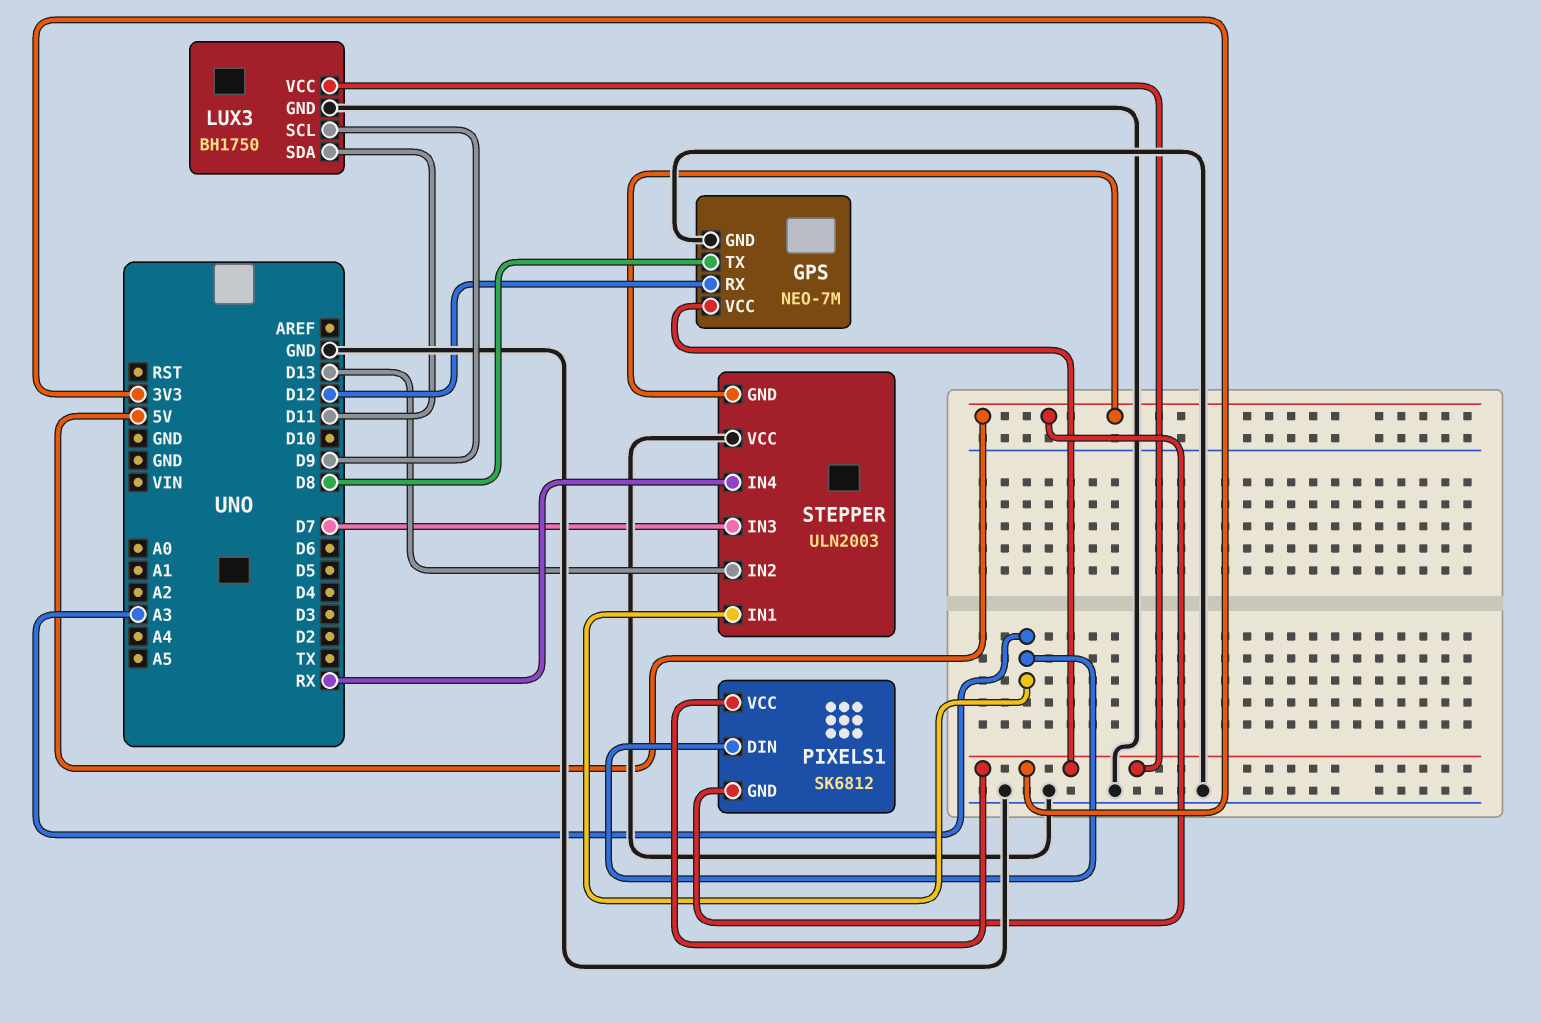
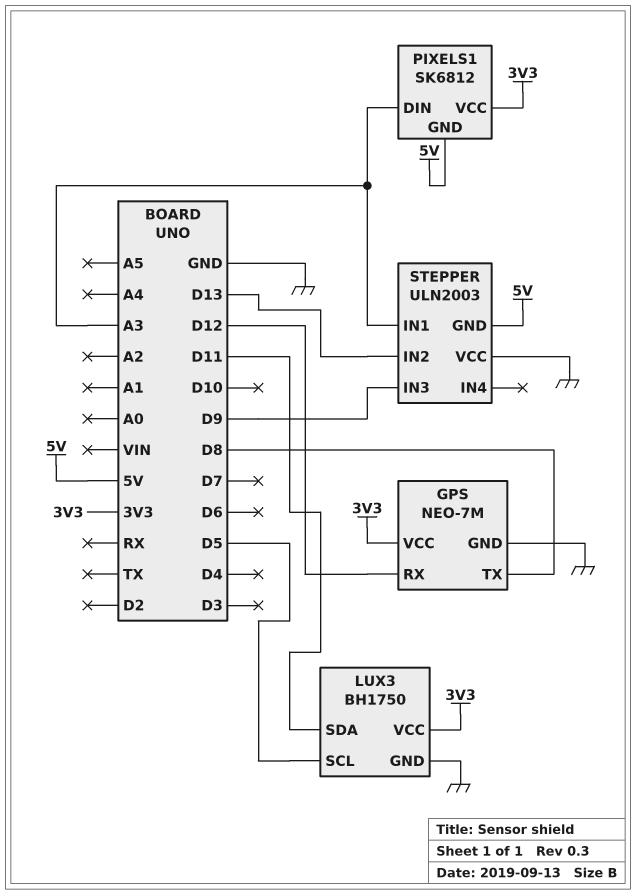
LUX3 pin SCL: D9 -> D5
STEPPER pin IN3: D7 -> D9
STEPPER pin IN4: RX -> none

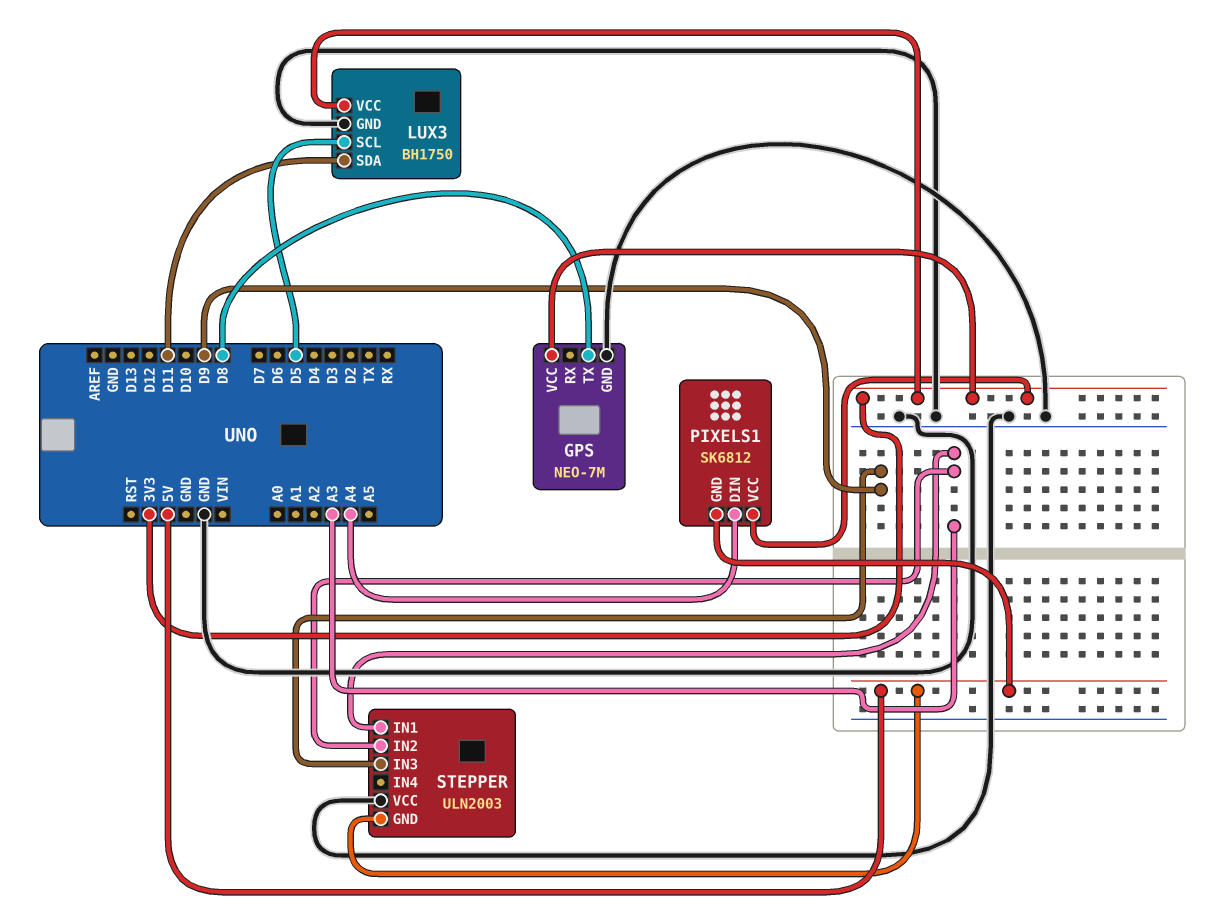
GPS pin RX: D12 -> none
PIXELS1 pin DIN: A3 -> A4
STEPPER pin IN2: D13 -> A3

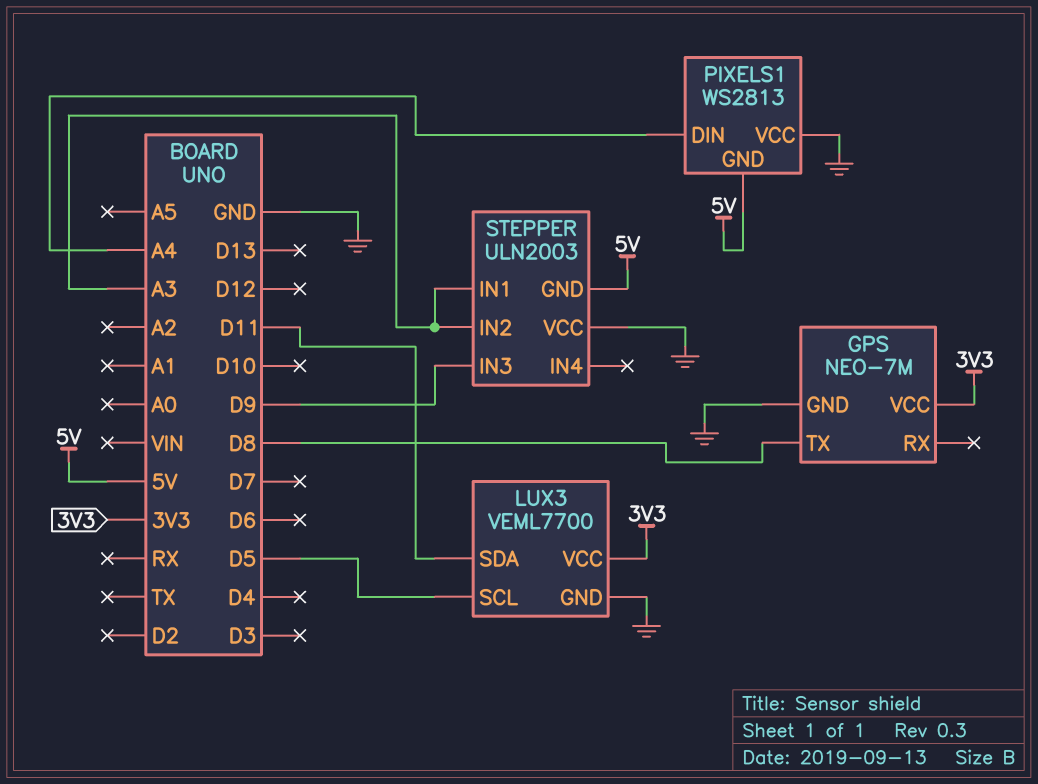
LUX3: BH1750 -> VEML7700
PIXELS1: SK6812 -> WS2813
PIXELS1 pin VCC: 3V3 -> GND

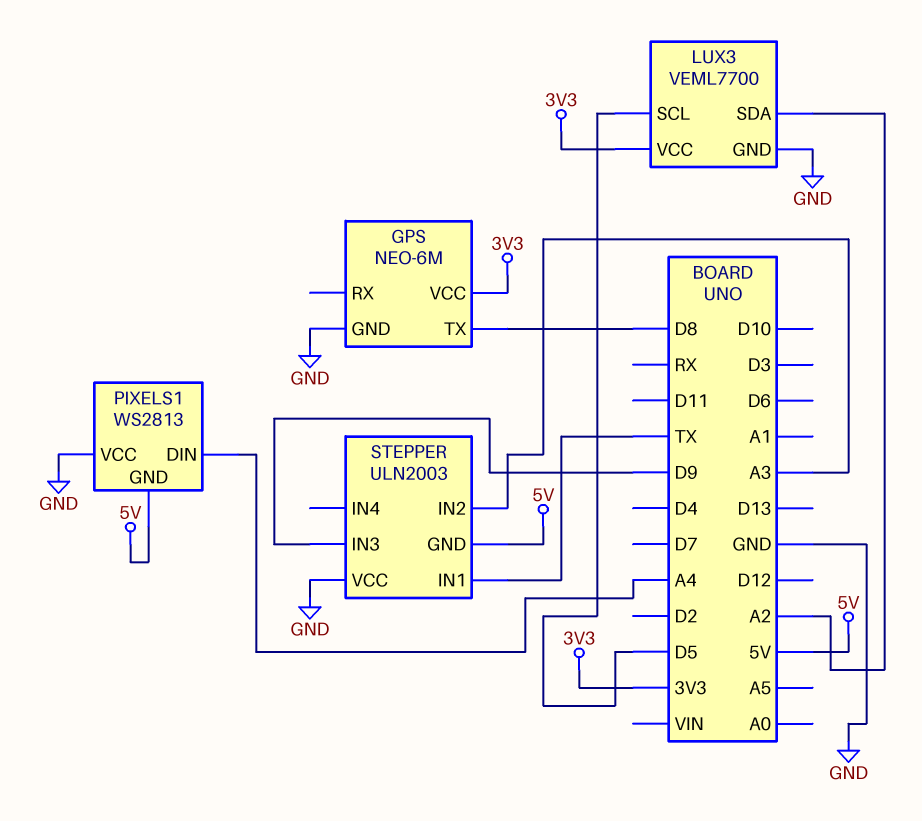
GPS: NEO-7M -> NEO-6M
LUX3 pin SDA: D11 -> A2
STEPPER pin IN1: A3 -> TX

